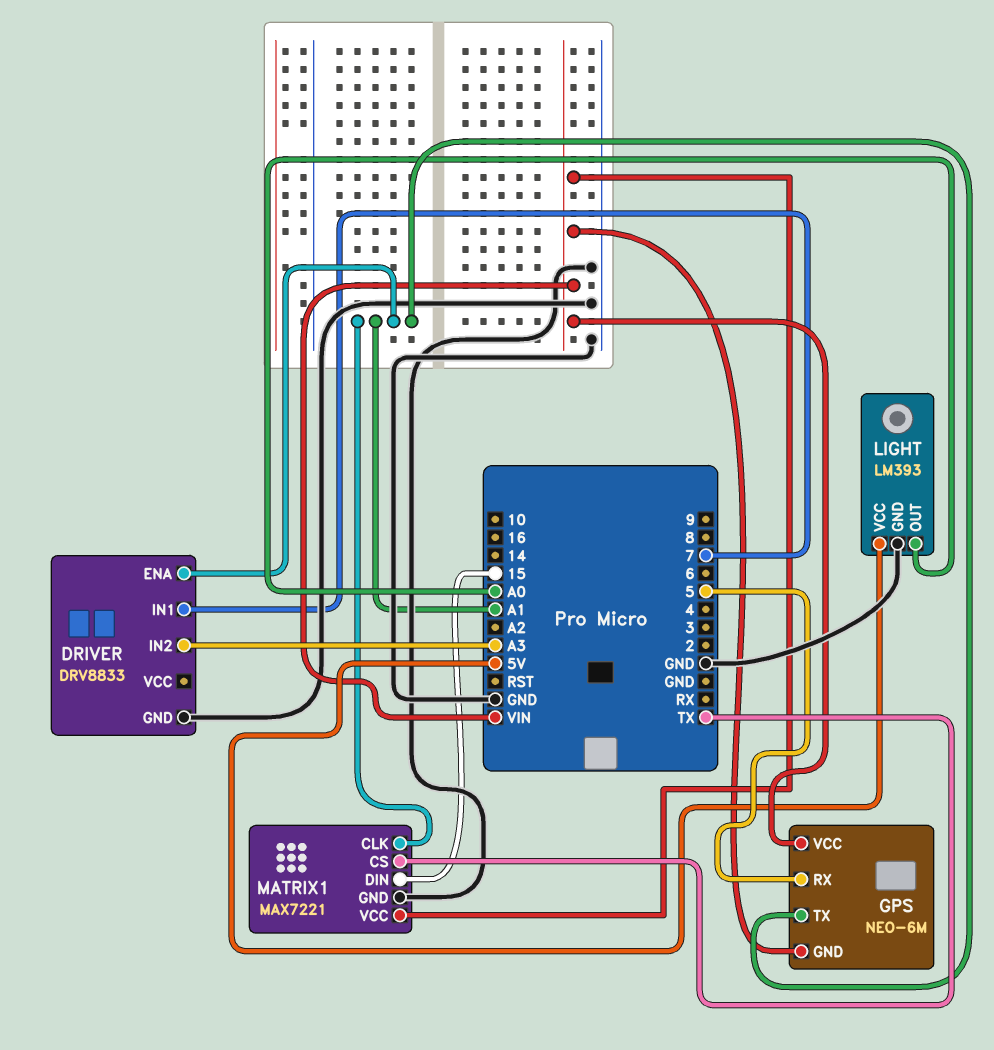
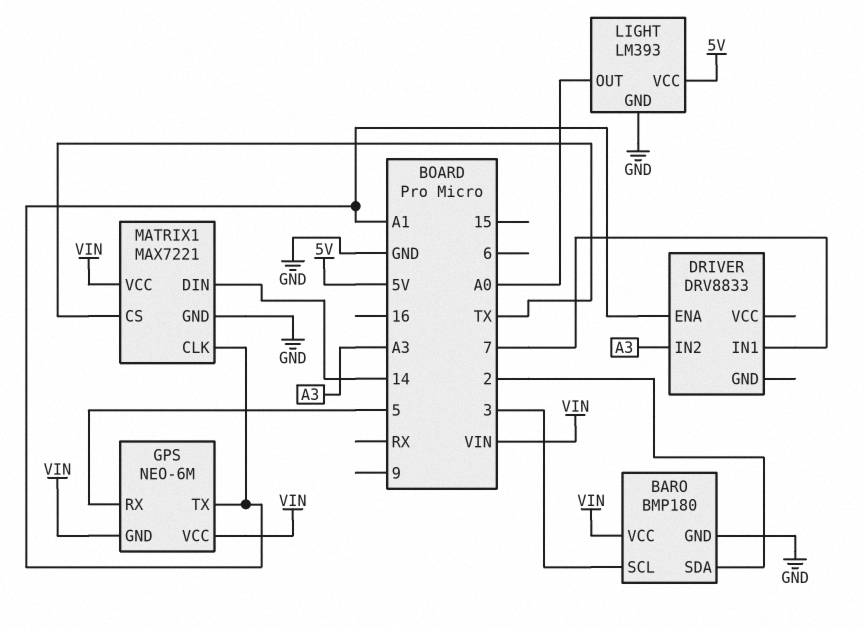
BARO: none -> BMP180
BARO pin GND: none -> GND
BARO pin SCL: none -> 3
BARO pin SDA: none -> 2
BARO pin VCC: none -> VIN
DRIVER pin GND: GND -> none
MATRIX1 pin DIN: 15 -> 14

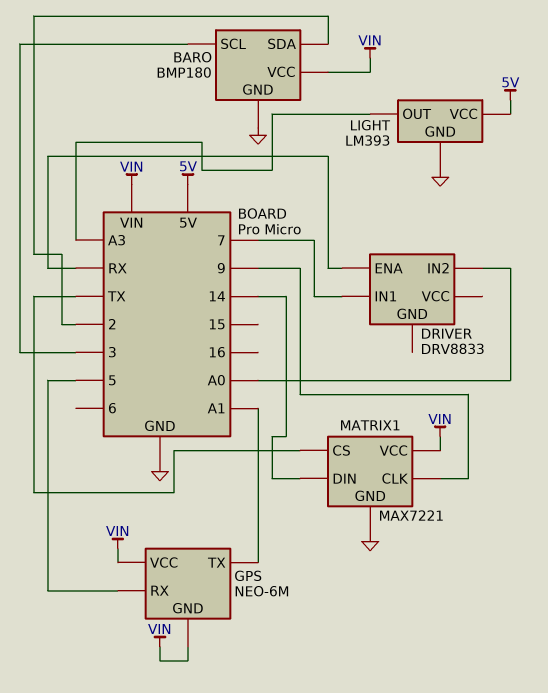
DRIVER pin ENA: A1 -> RX
DRIVER pin IN2: A3 -> A0
LIGHT pin OUT: A0 -> A3
MATRIX1 pin CLK: A1 -> 9

